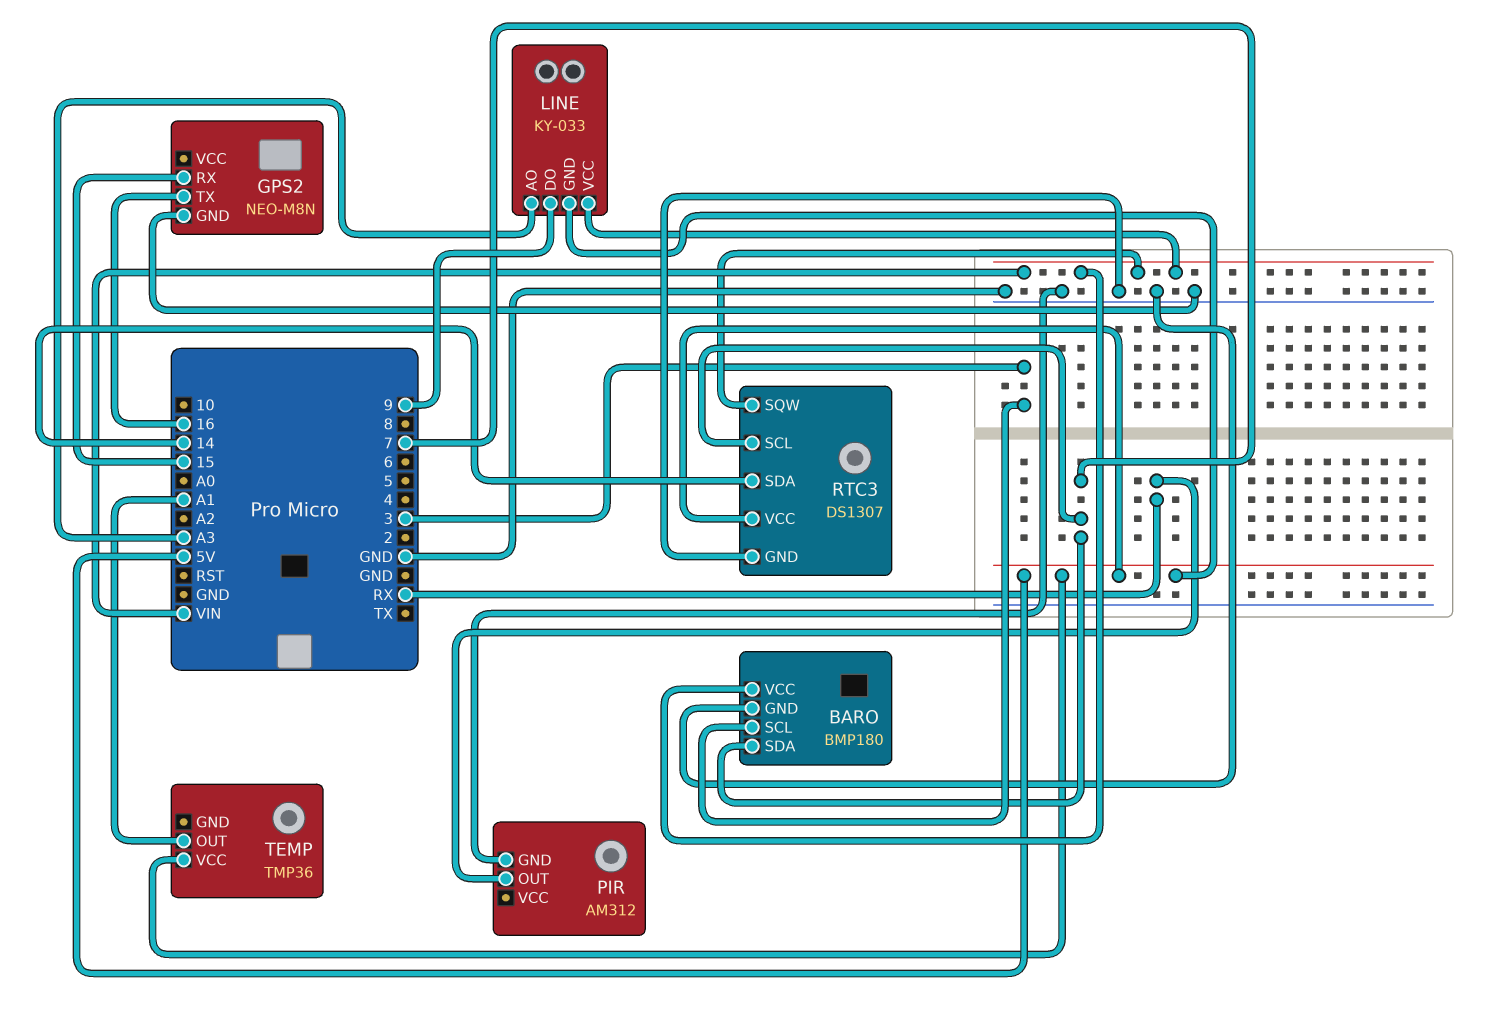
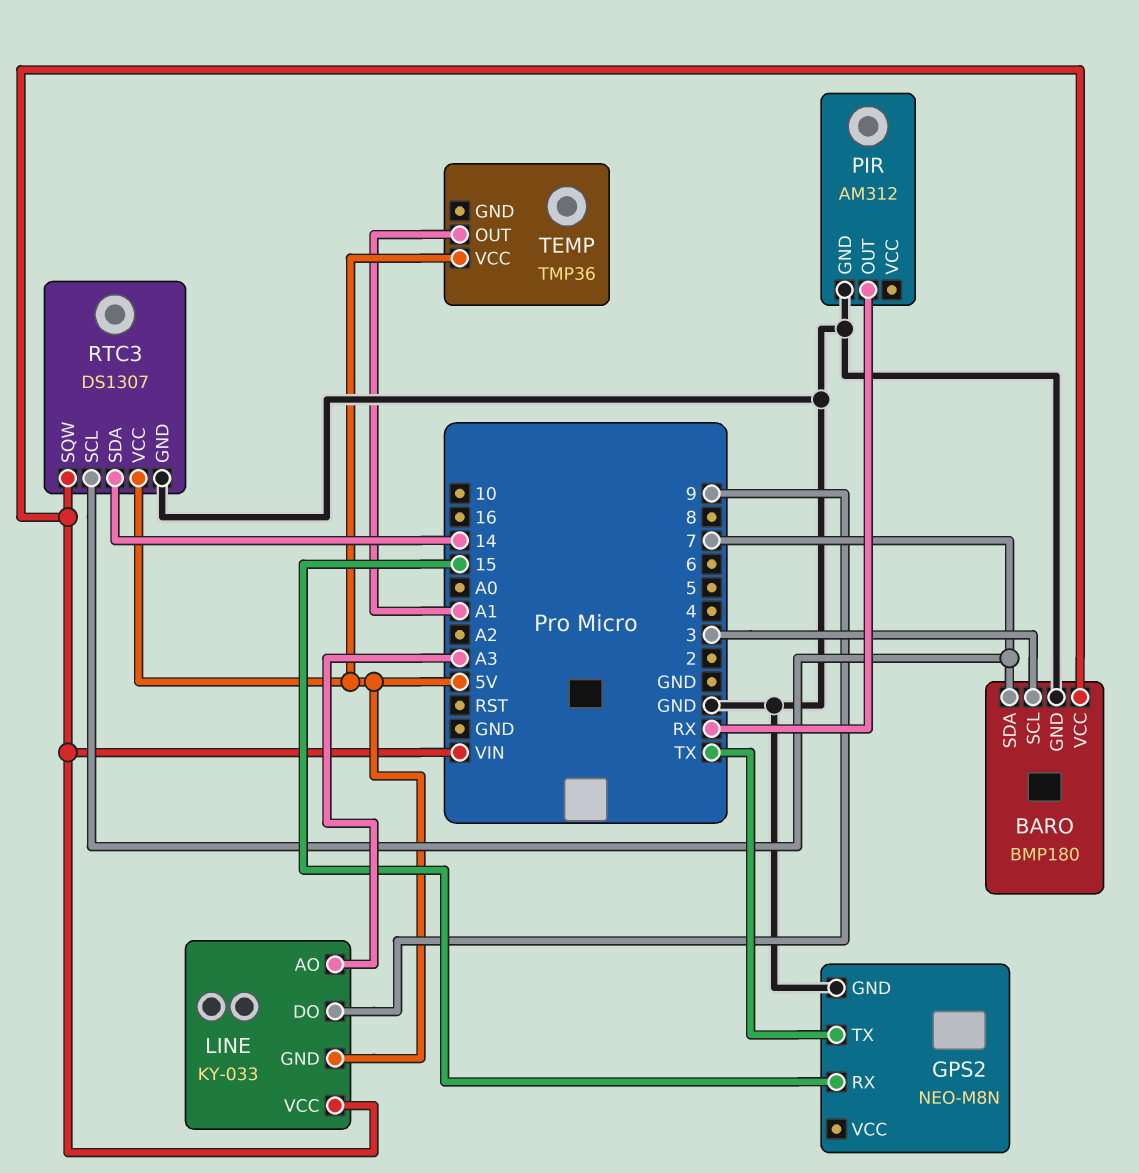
GPS2 pin TX: 16 -> TX

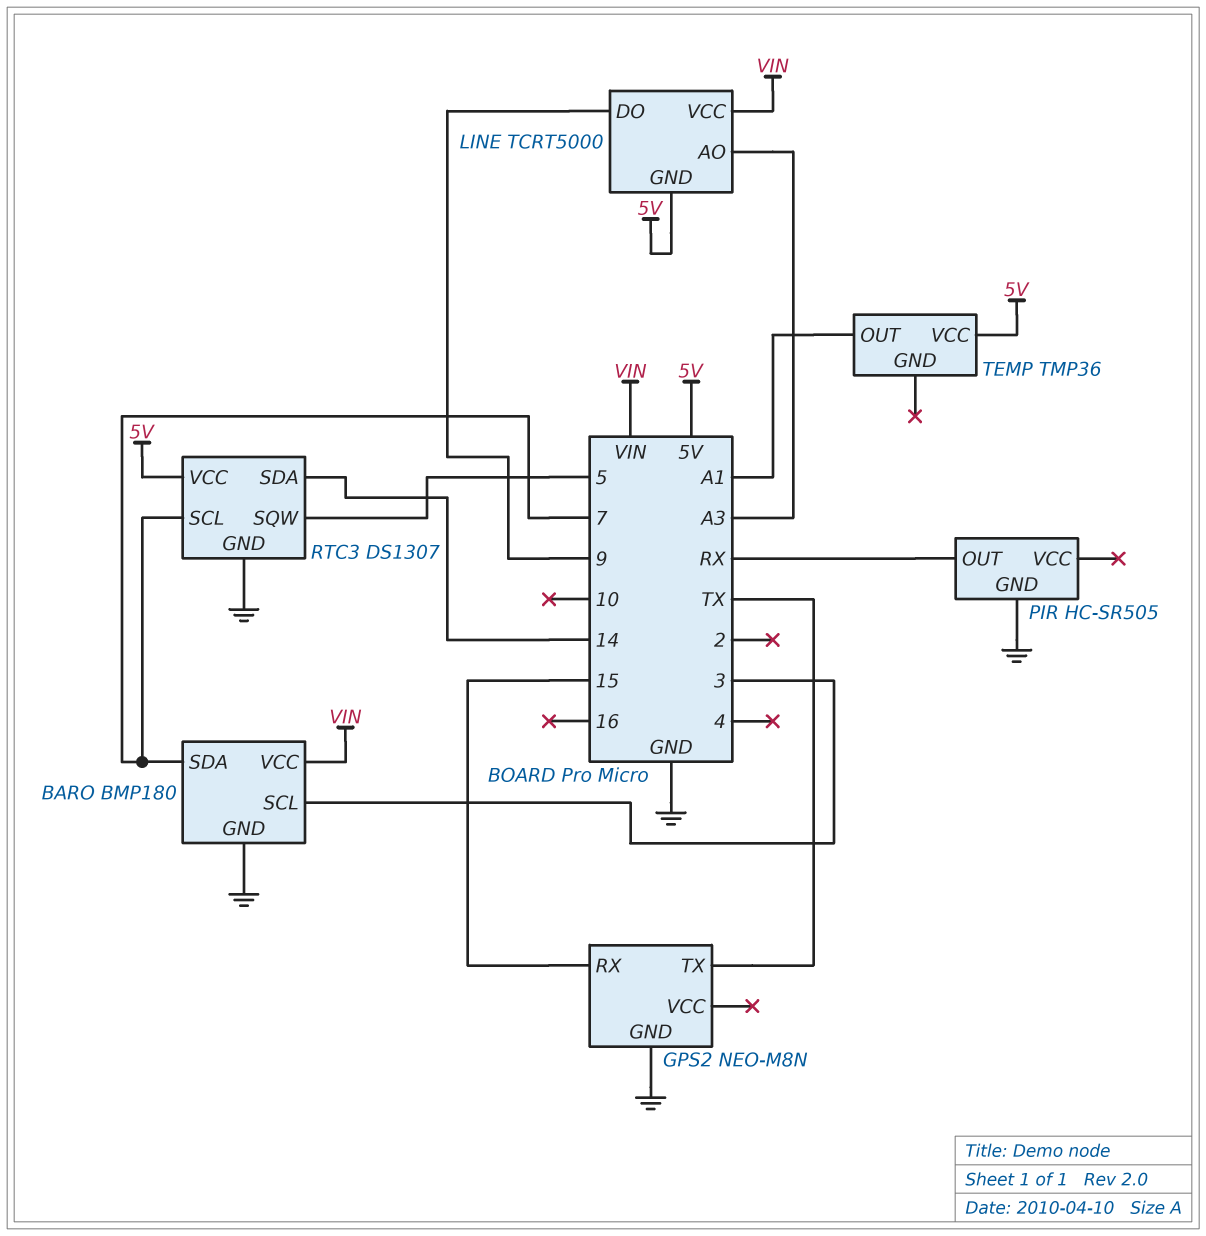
LINE: KY-033 -> TCRT5000
PIR: AM312 -> HC-SR505
RTC3 pin SQW: VIN -> 5

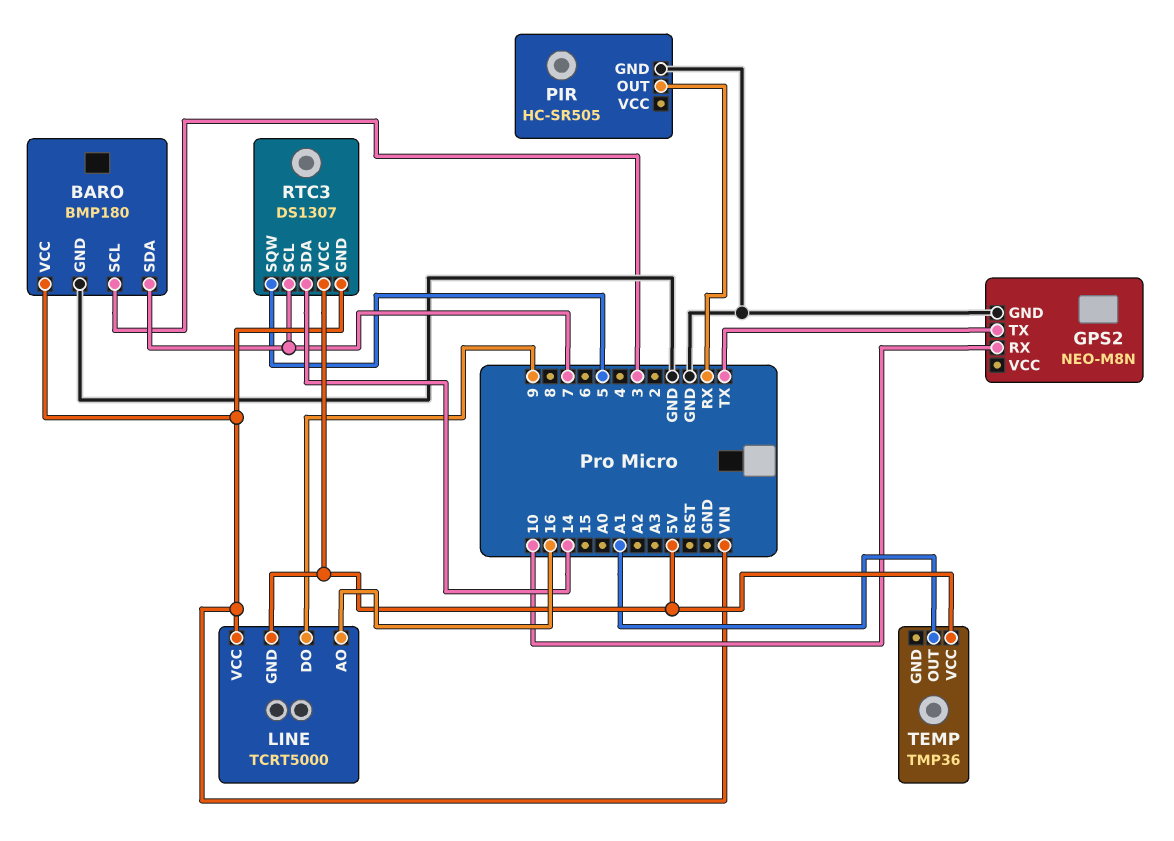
GPS2 pin RX: 15 -> 10
LINE pin AO: A3 -> 16
RTC3 pin GND: GND -> VIN

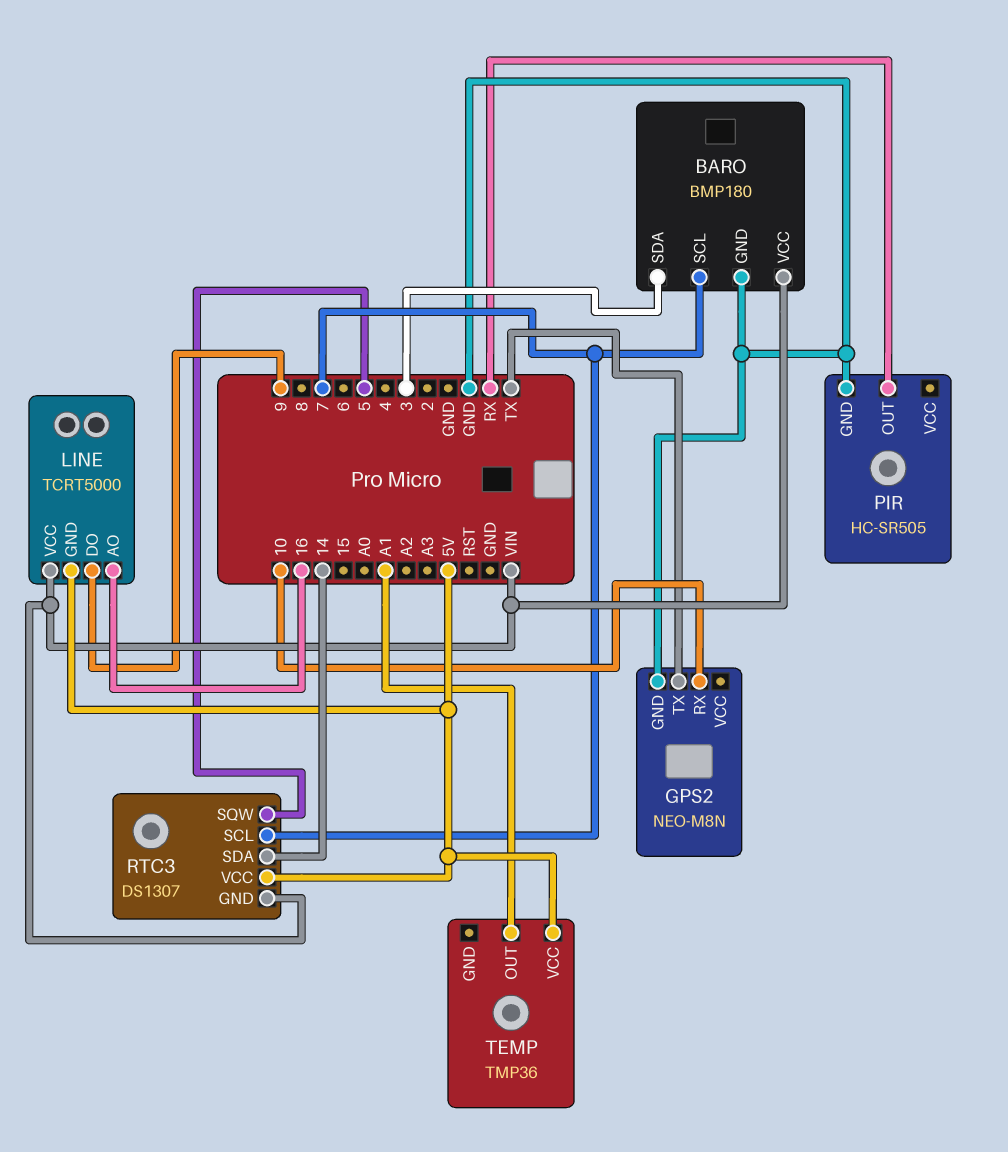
BARO pin SCL: 3 -> 7
BARO pin SDA: 7 -> 3

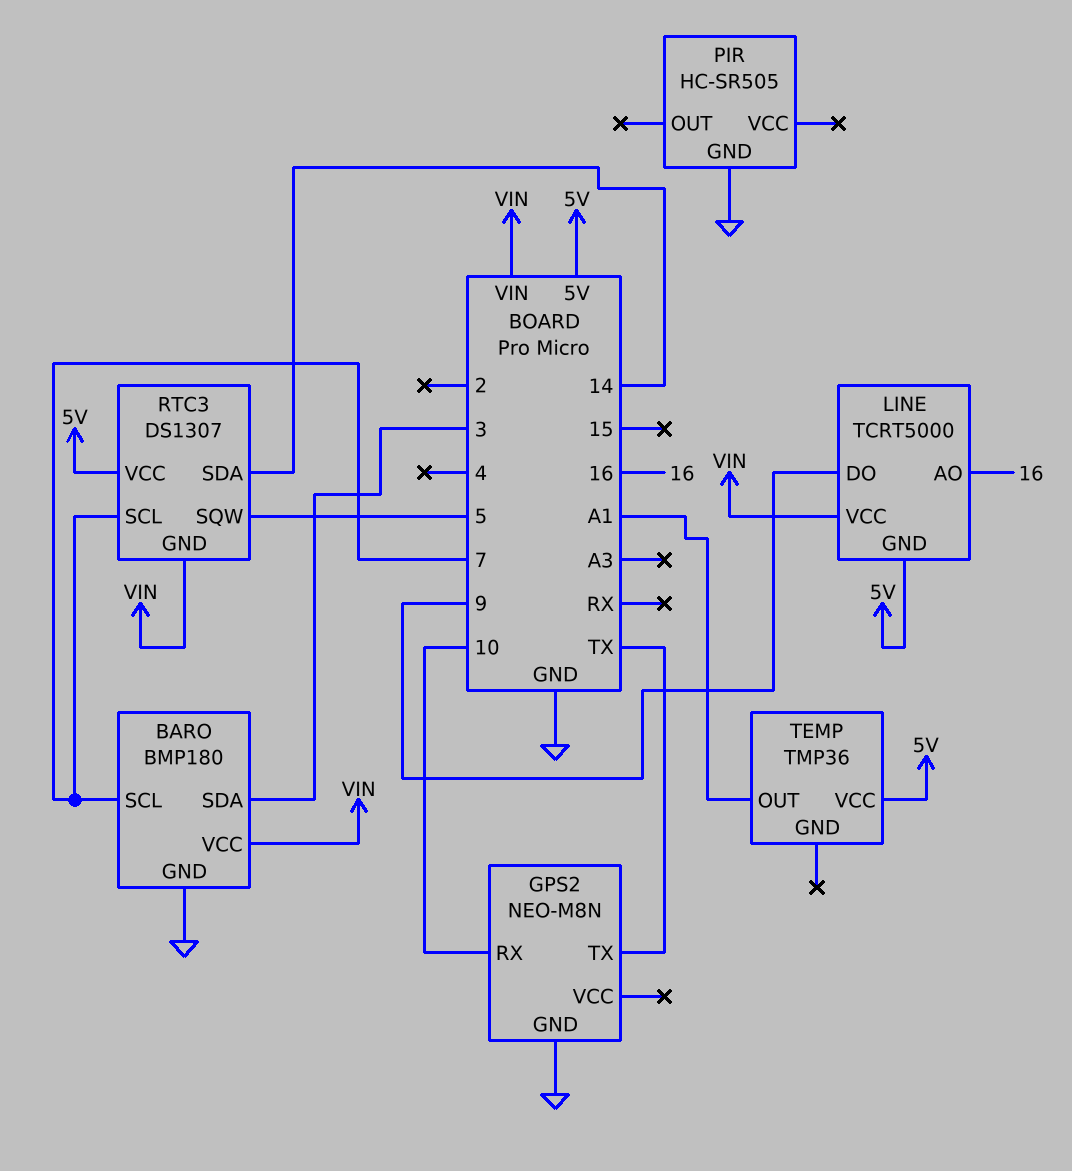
PIR pin OUT: RX -> none

